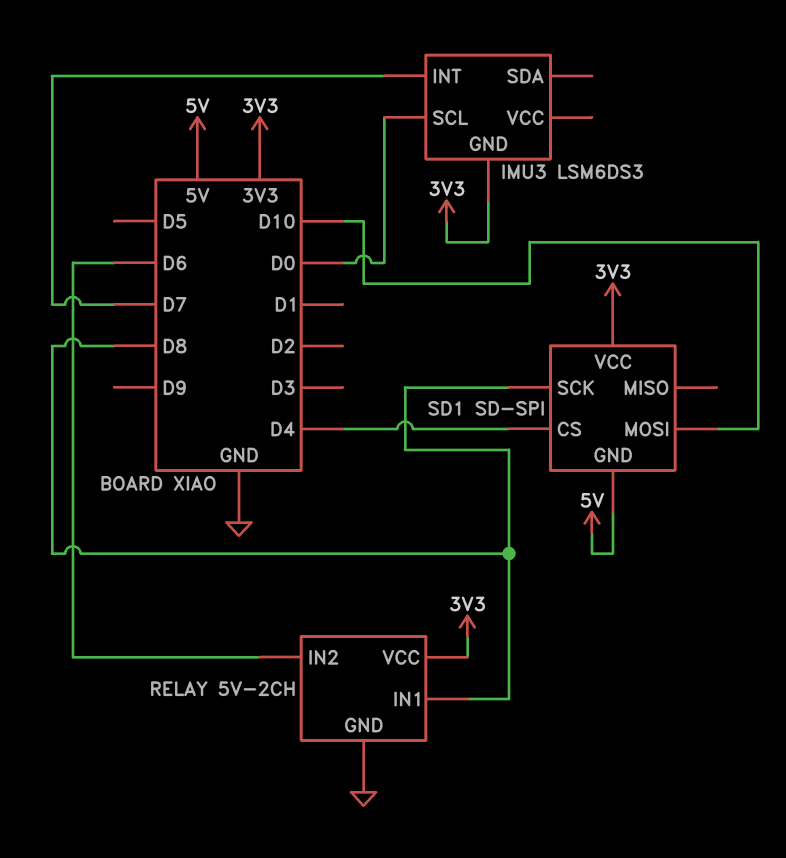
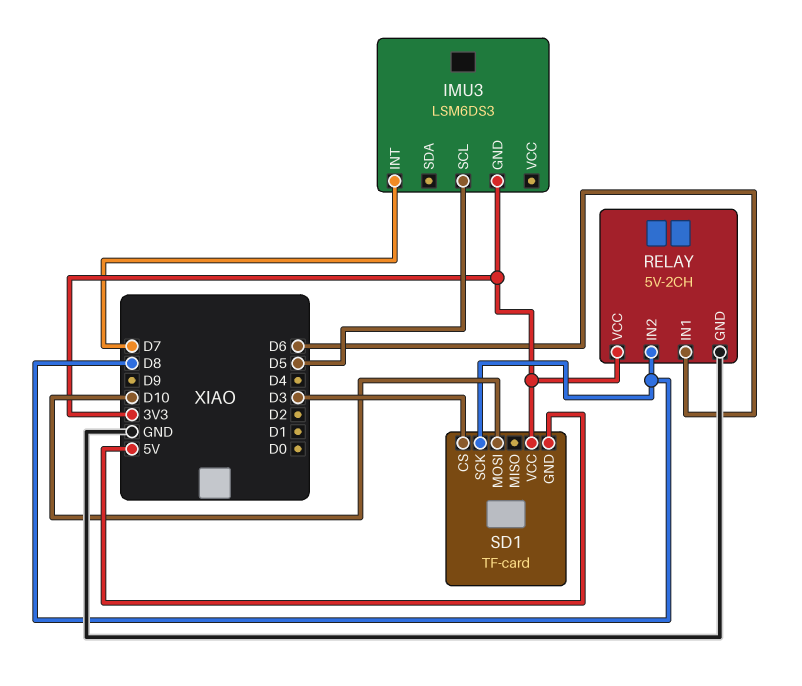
IMU3 pin SCL: D0 -> D5
RELAY pin IN1: D8 -> D6
RELAY pin IN2: D6 -> D8
SD1: SD-SPI -> TF-card
SD1 pin CS: D4 -> D3

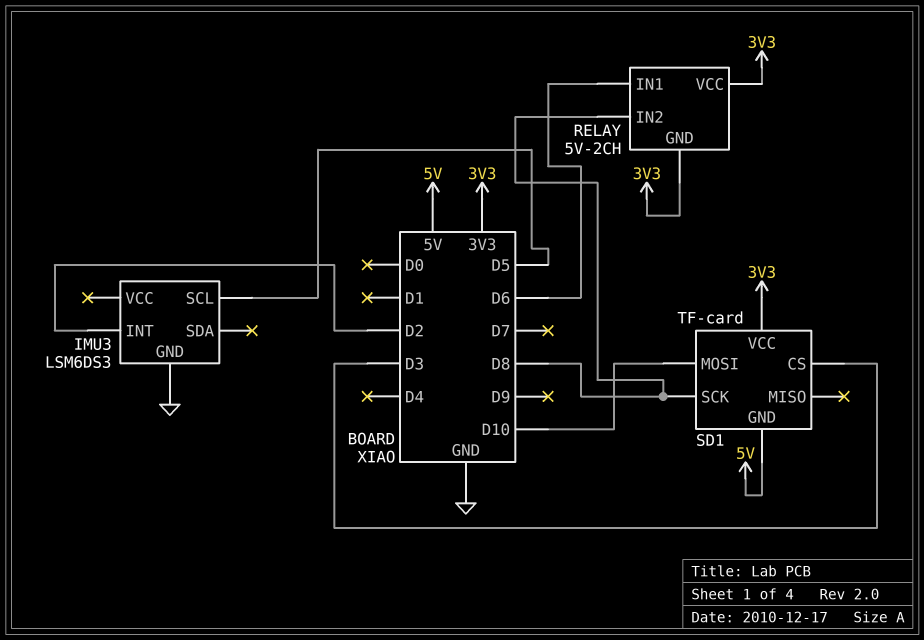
IMU3 pin GND: 3V3 -> GND
IMU3 pin INT: D7 -> D2
RELAY pin GND: GND -> 3V3

